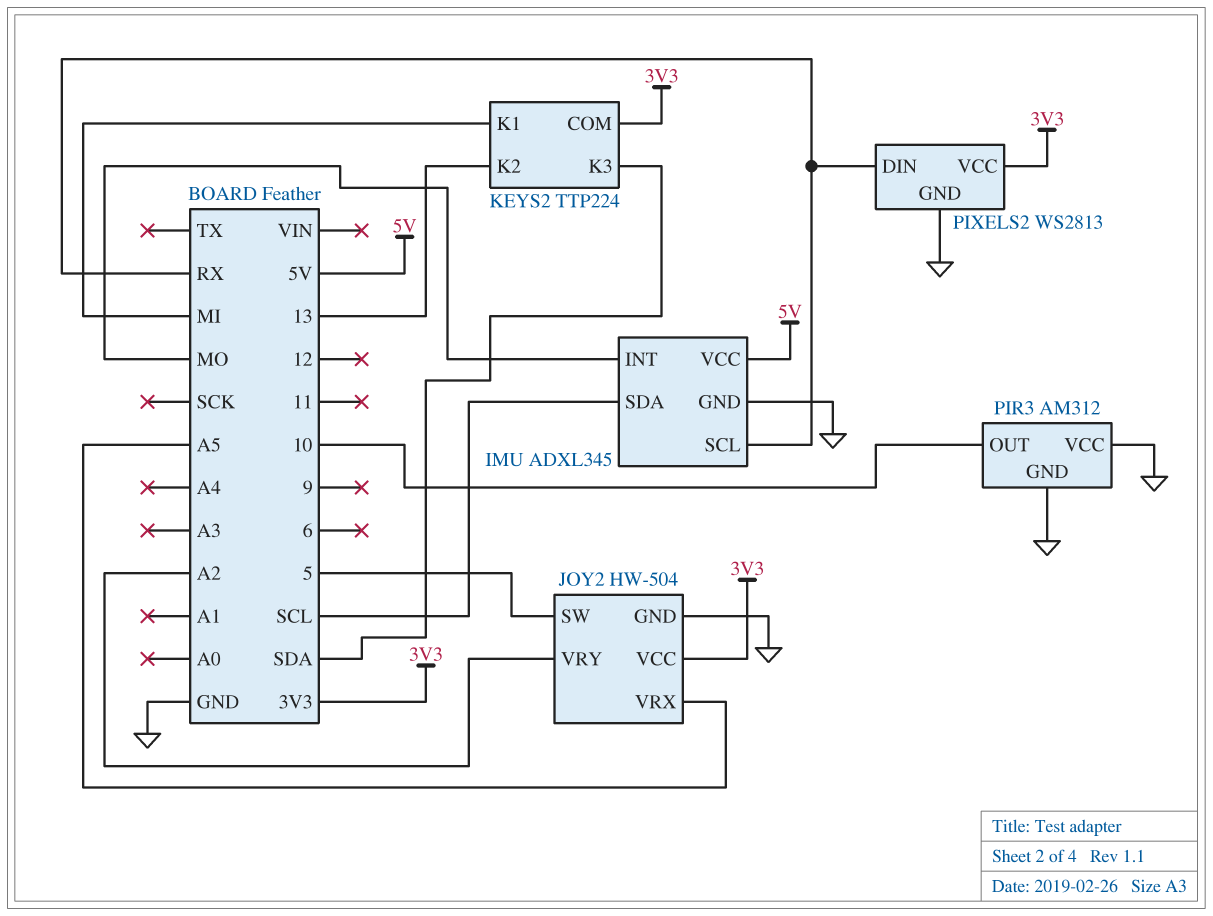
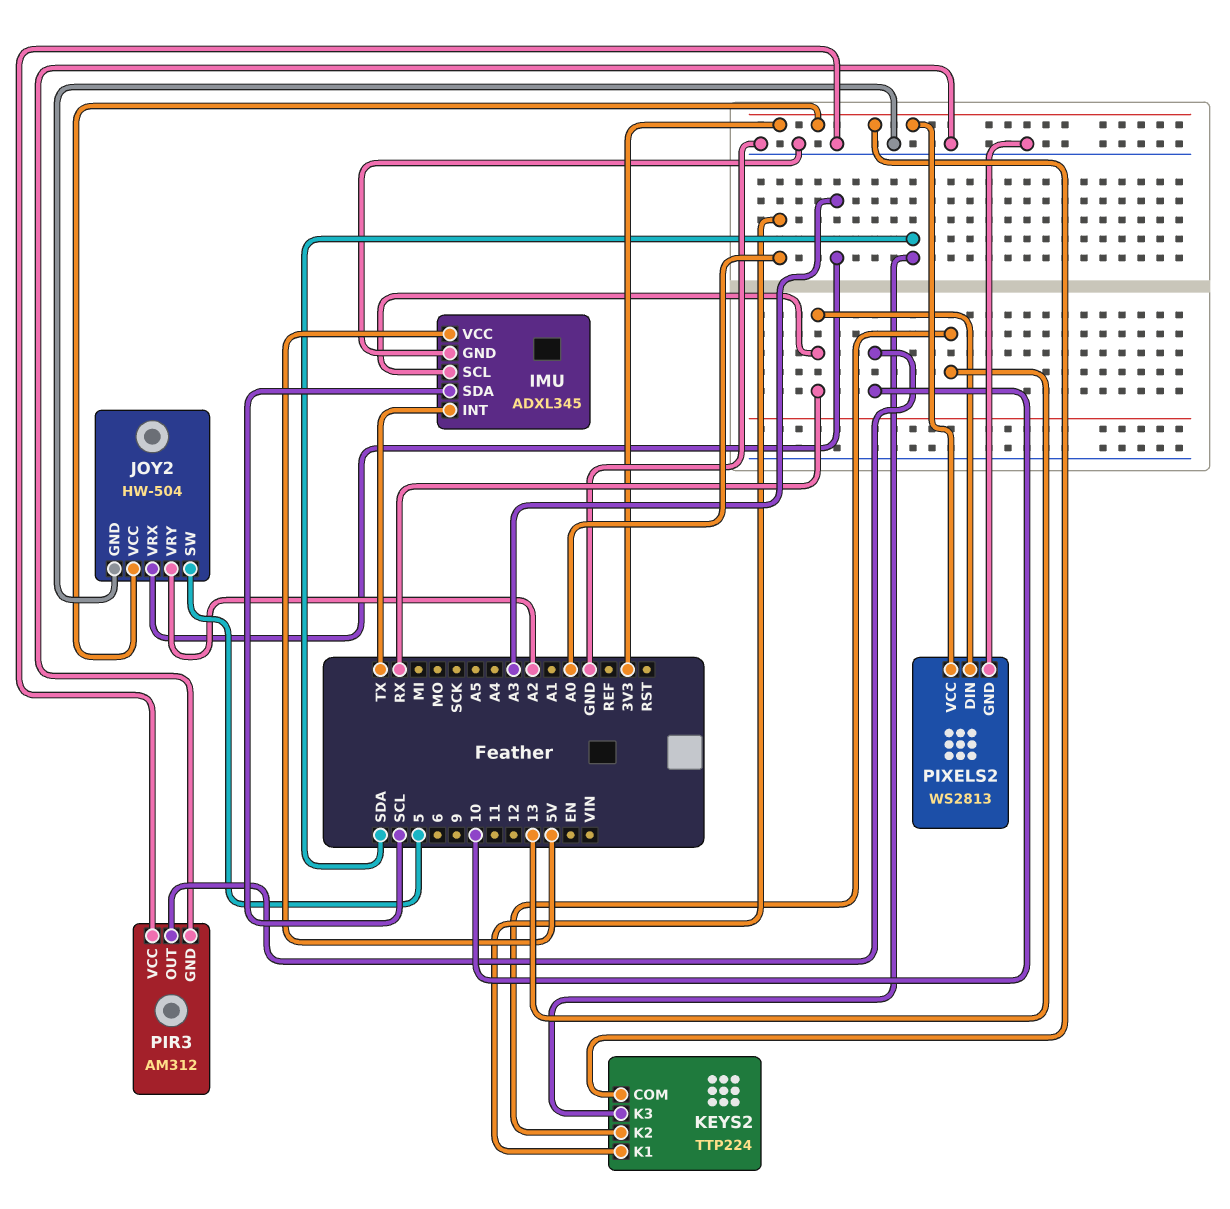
IMU pin INT: MO -> TX
JOY2 pin VRX: A5 -> A3
KEYS2 pin K1: MI -> A0

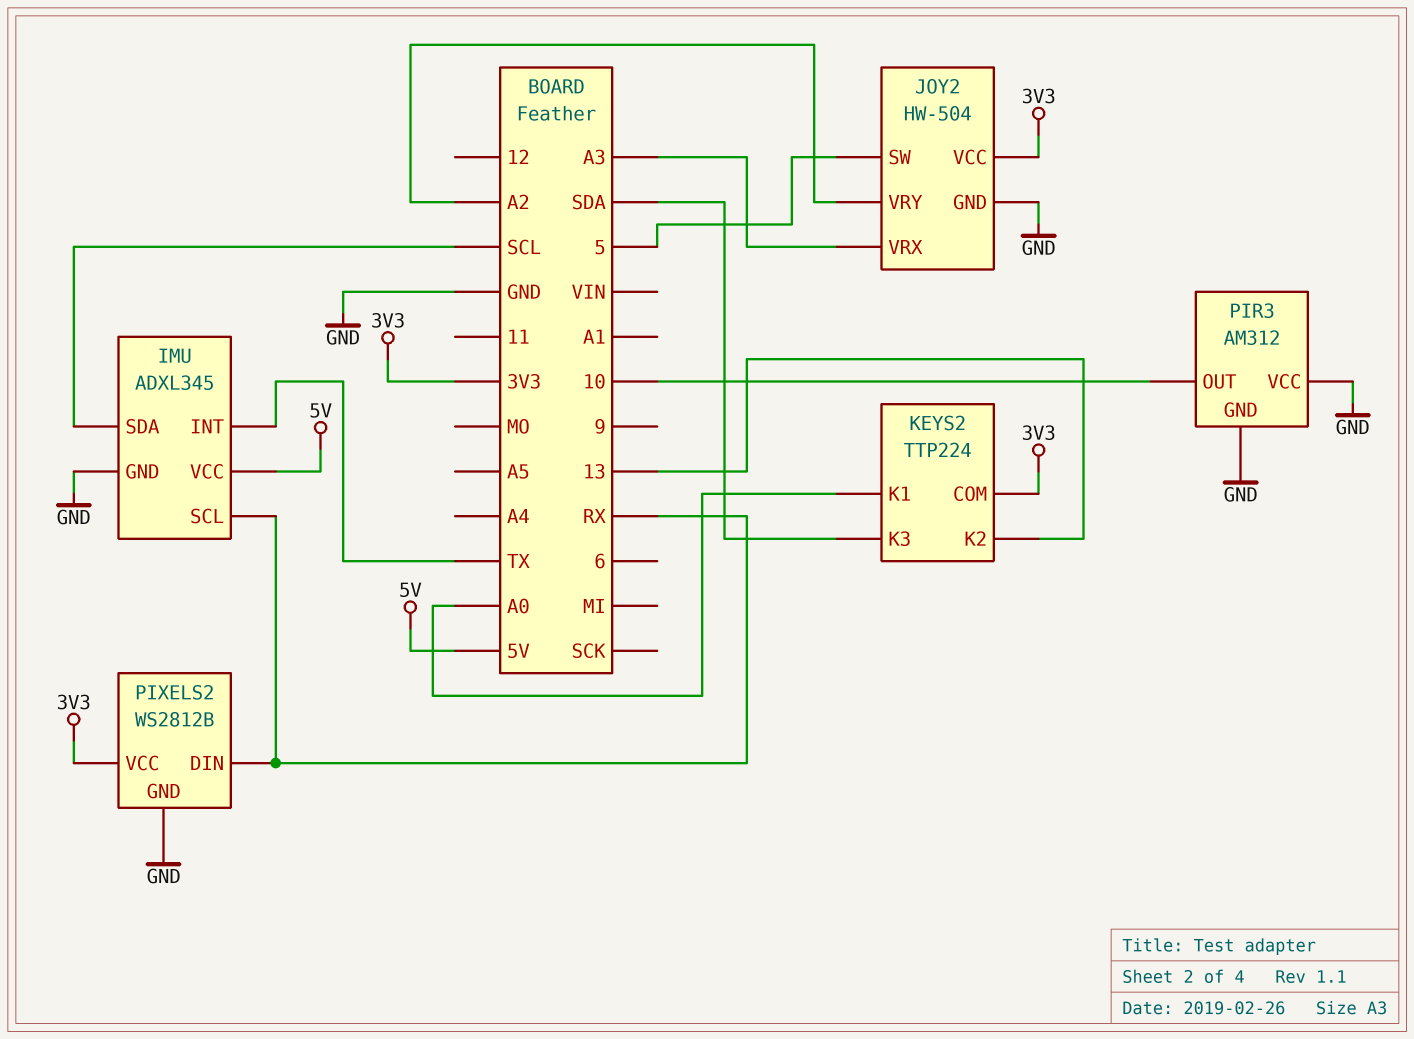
PIXELS2: WS2813 -> WS2812B

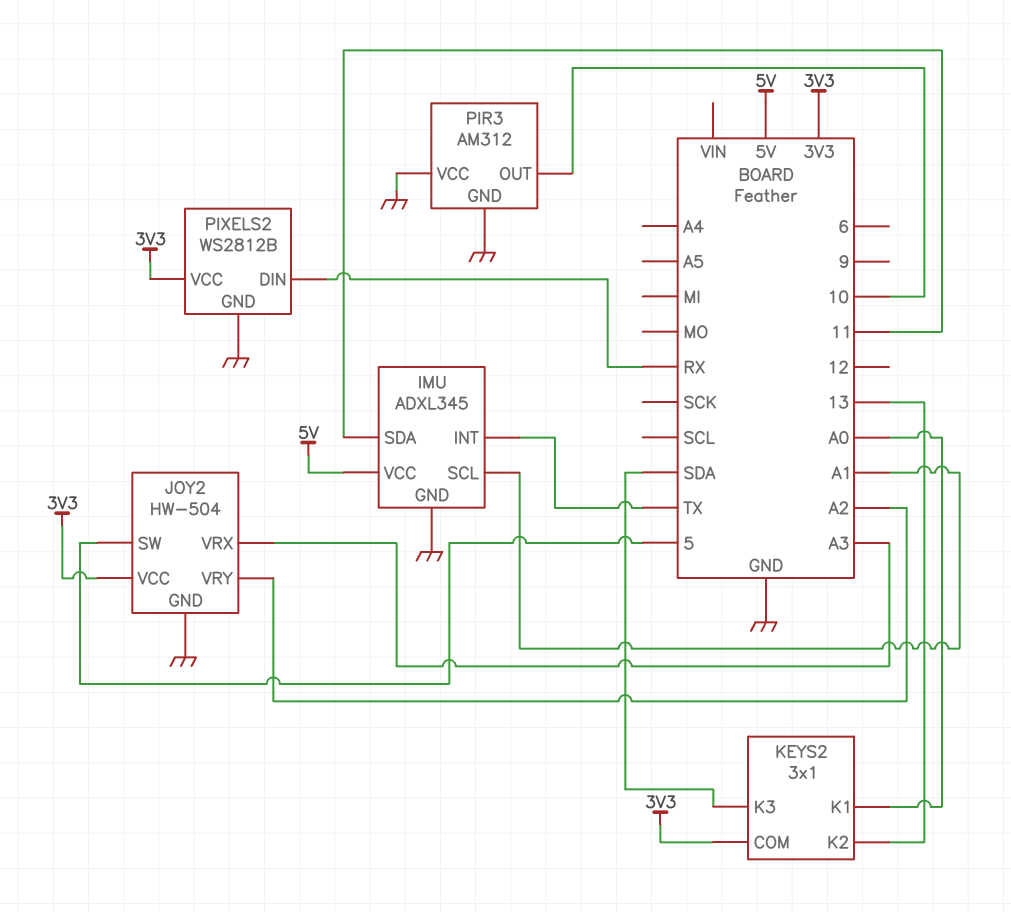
IMU pin SCL: RX -> A1
IMU pin SDA: SCL -> 11
KEYS2: TTP224 -> 3x1

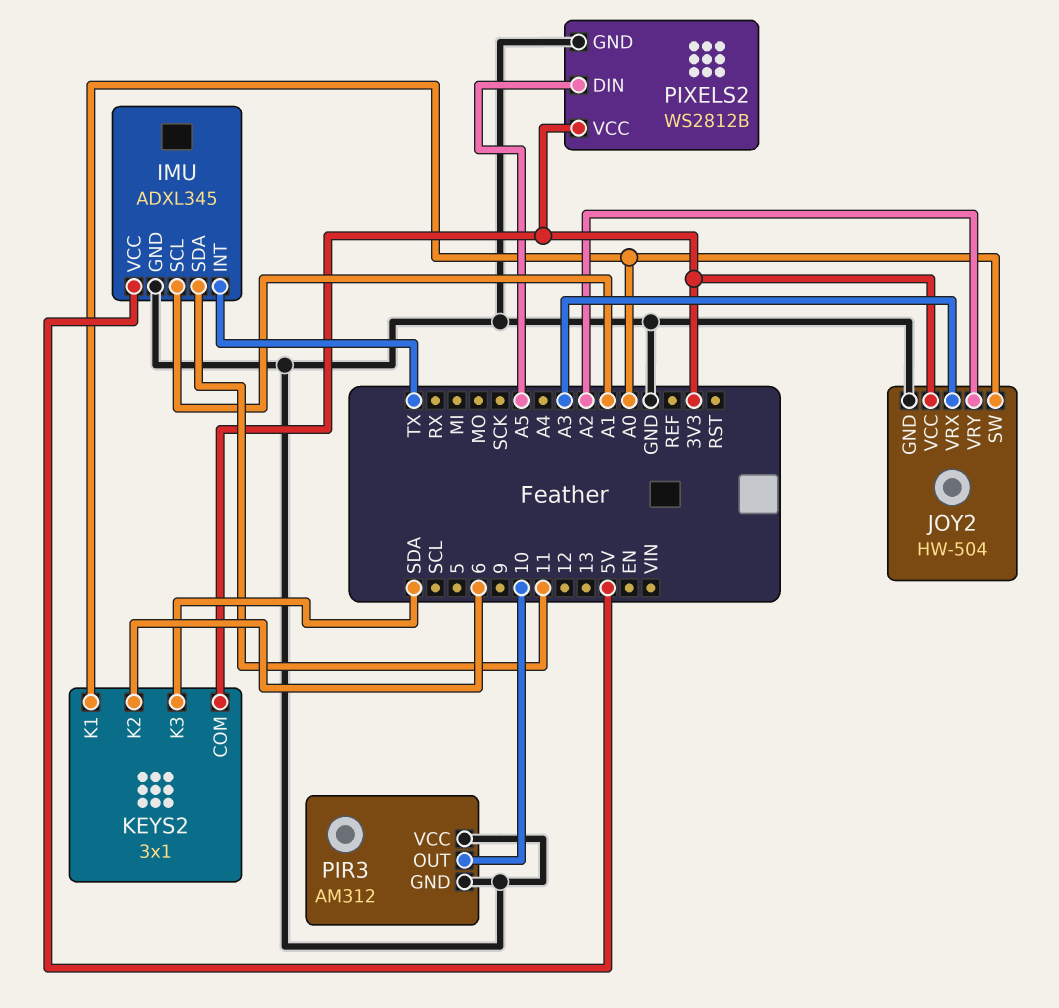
JOY2 pin SW: 5 -> A0
KEYS2 pin K2: 13 -> 6
PIXELS2 pin DIN: RX -> A5

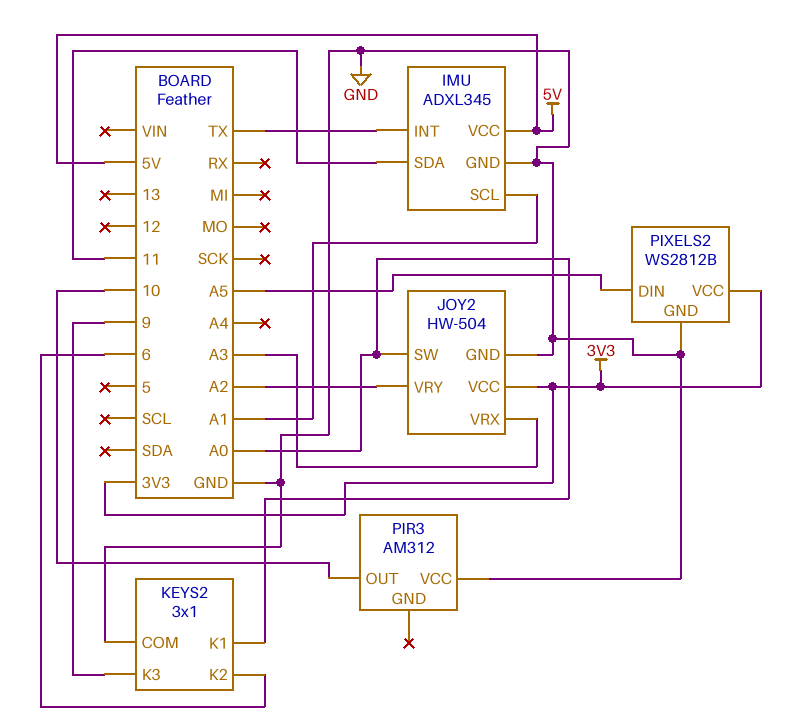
KEYS2 pin COM: 3V3 -> GND
KEYS2 pin K3: SDA -> 9
PIR3 pin GND: GND -> none

